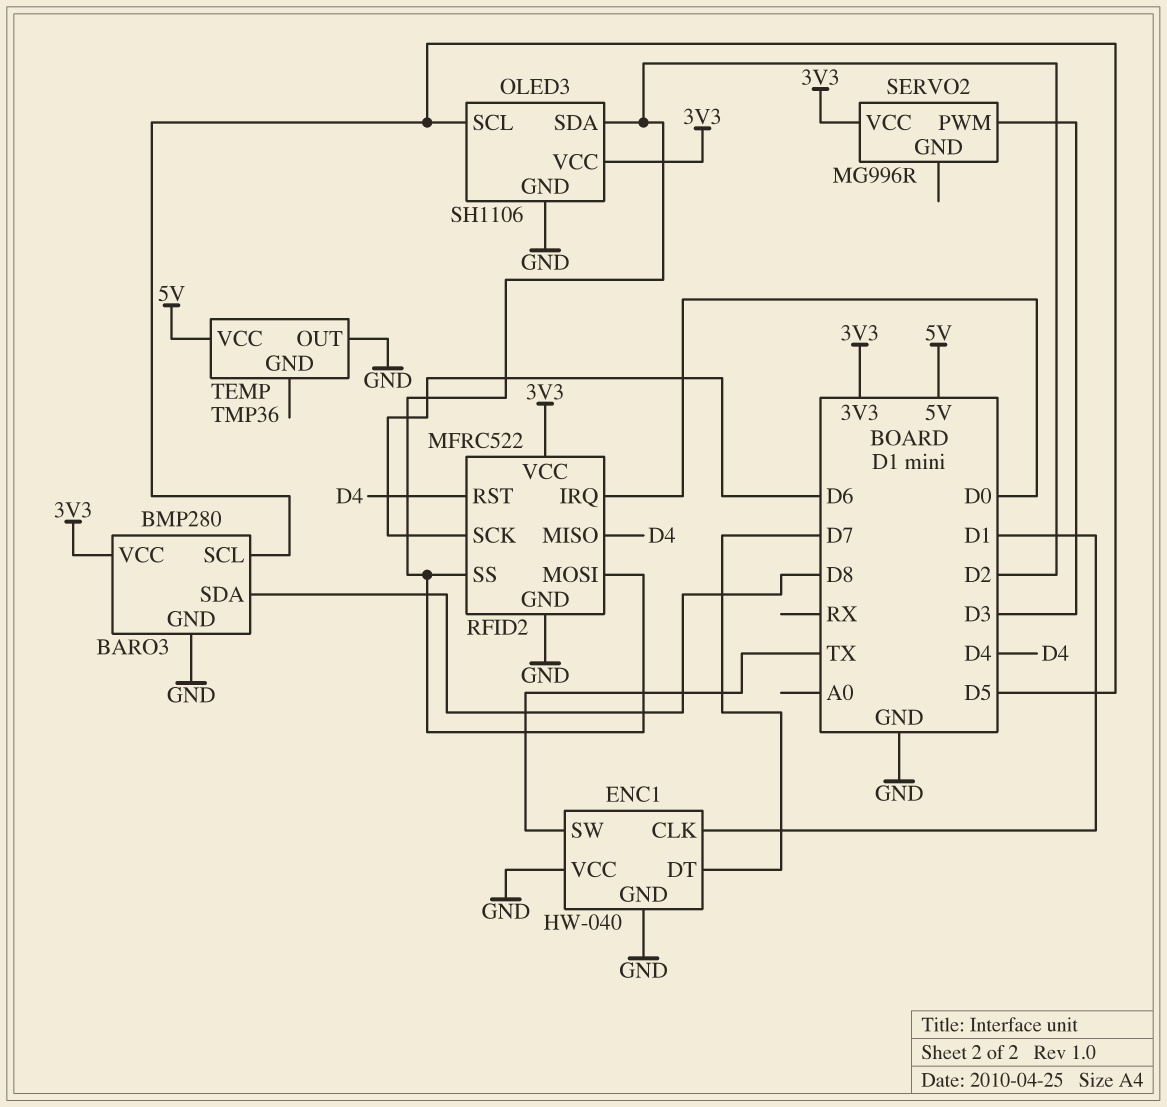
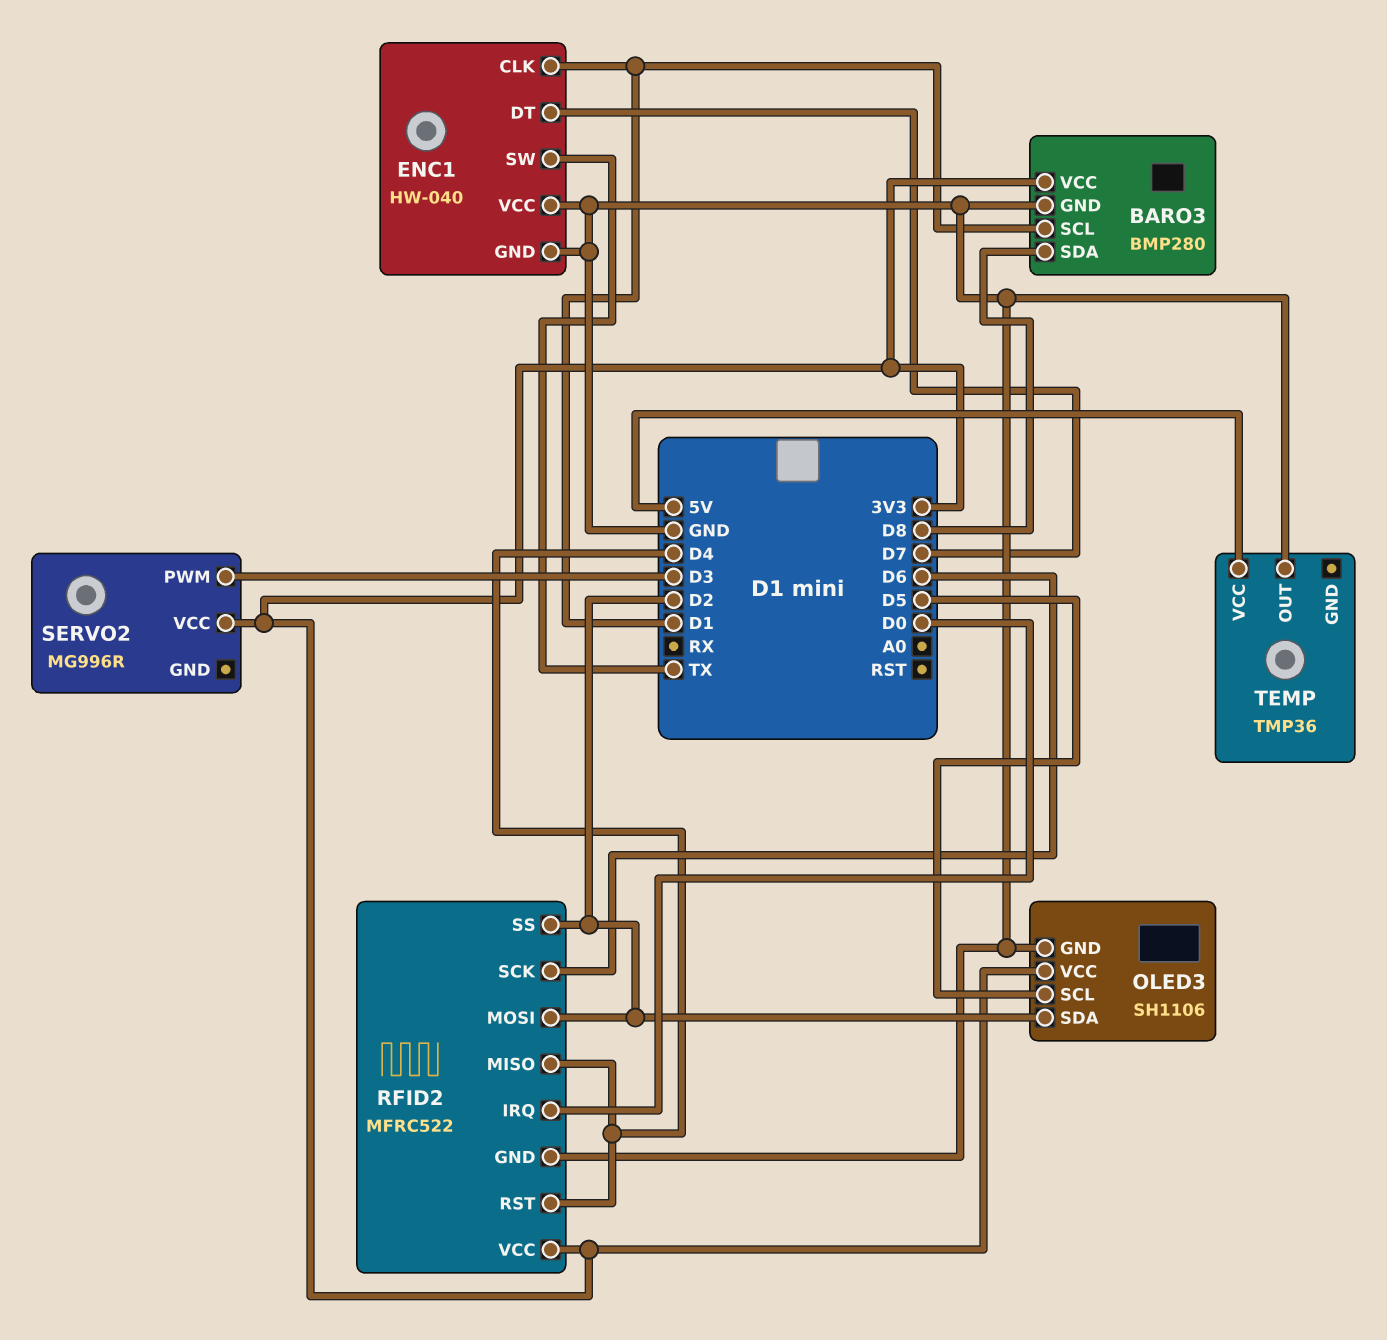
BARO3 pin SCL: D5 -> D1

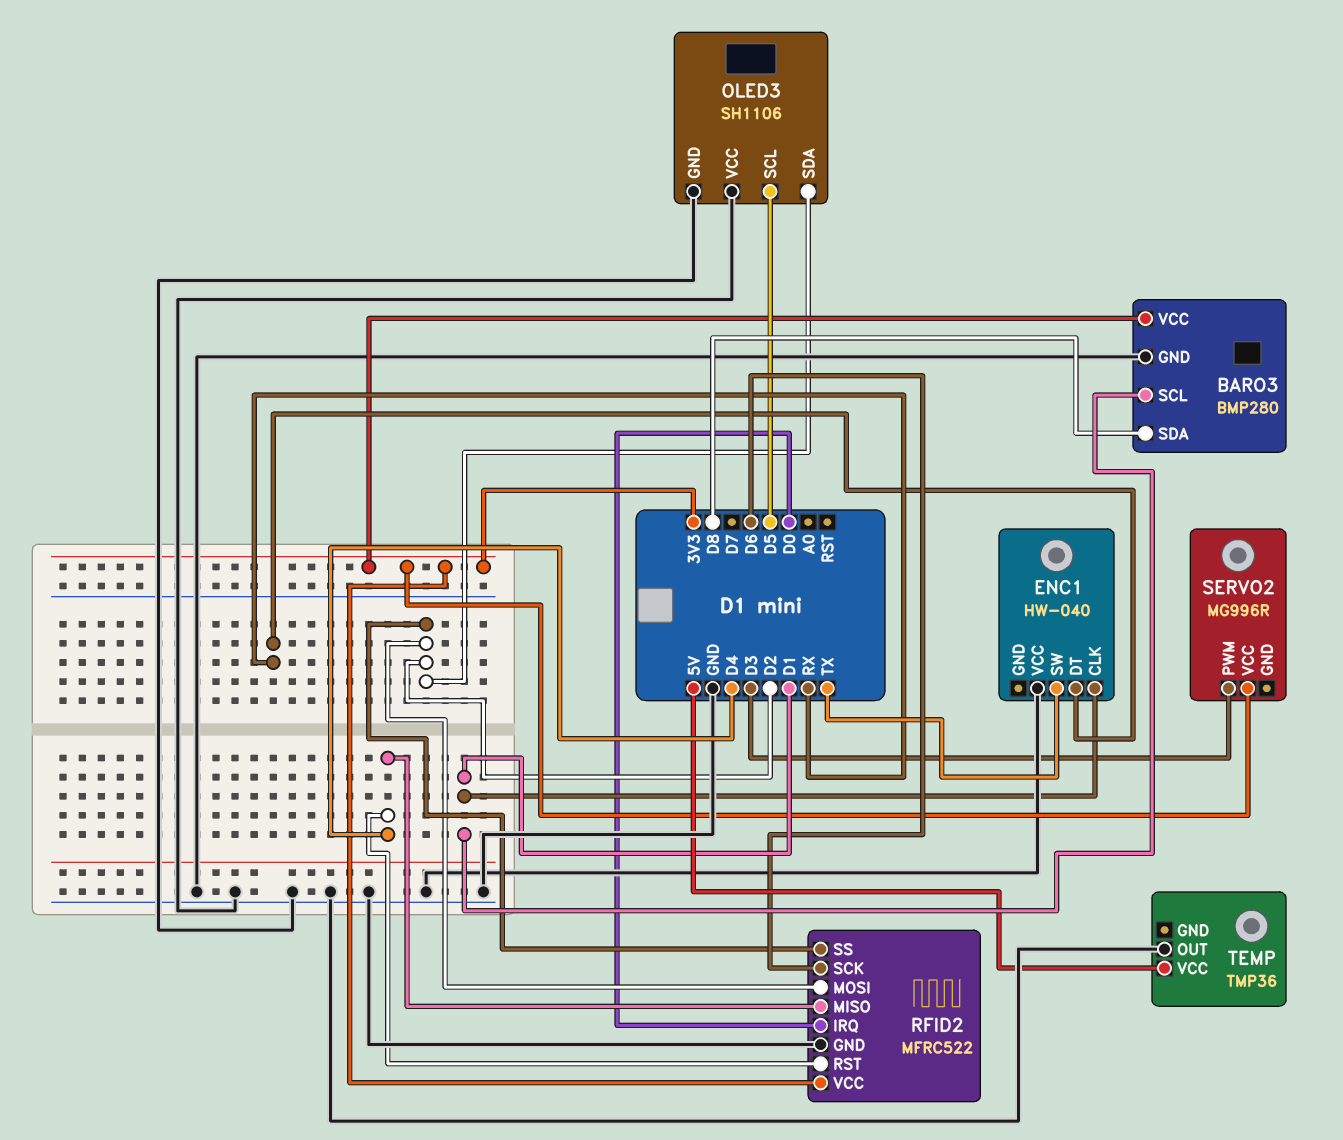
ENC1 pin DT: D7 -> RX
ENC1 pin GND: GND -> none
OLED3 pin VCC: 3V3 -> GND

